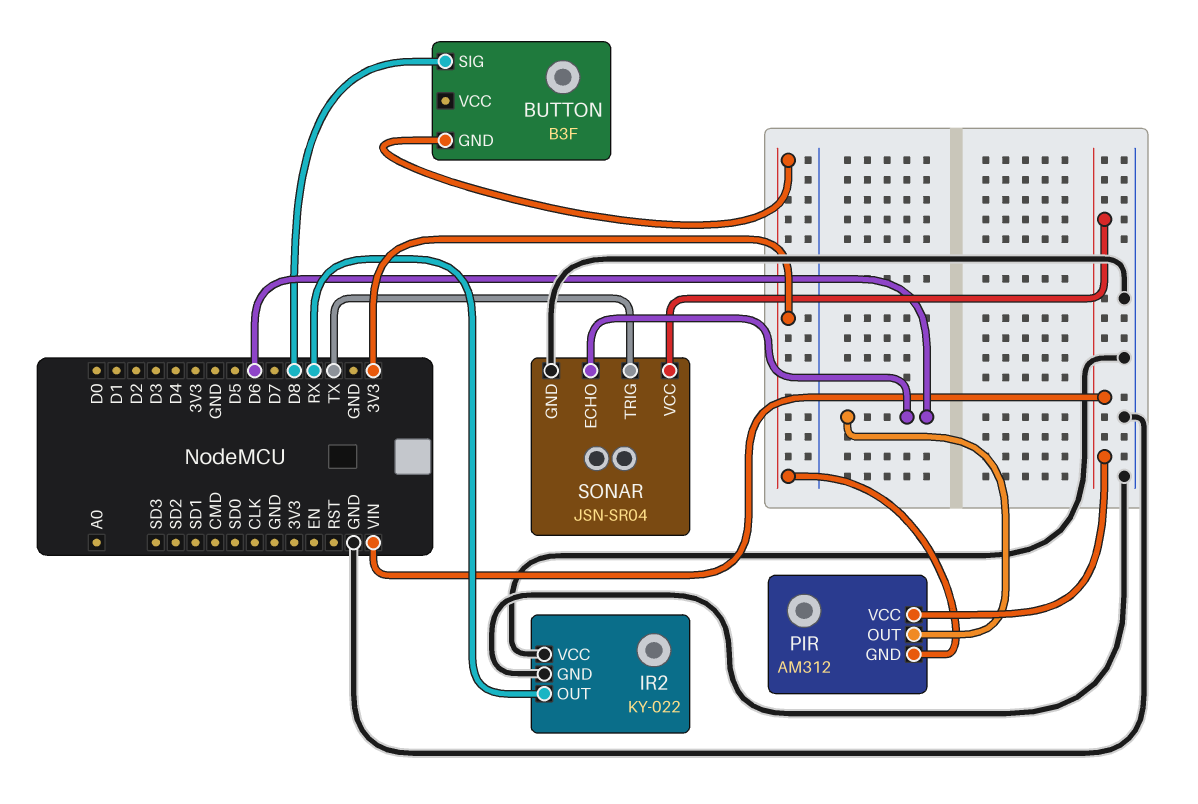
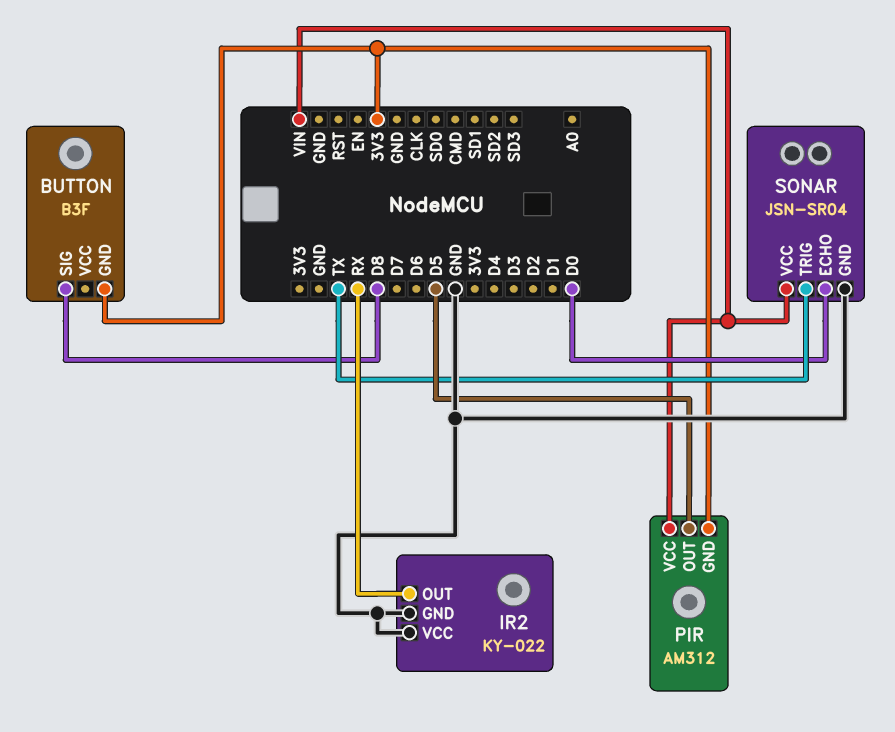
PIR pin OUT: D6 -> D5
SONAR pin ECHO: D6 -> D0

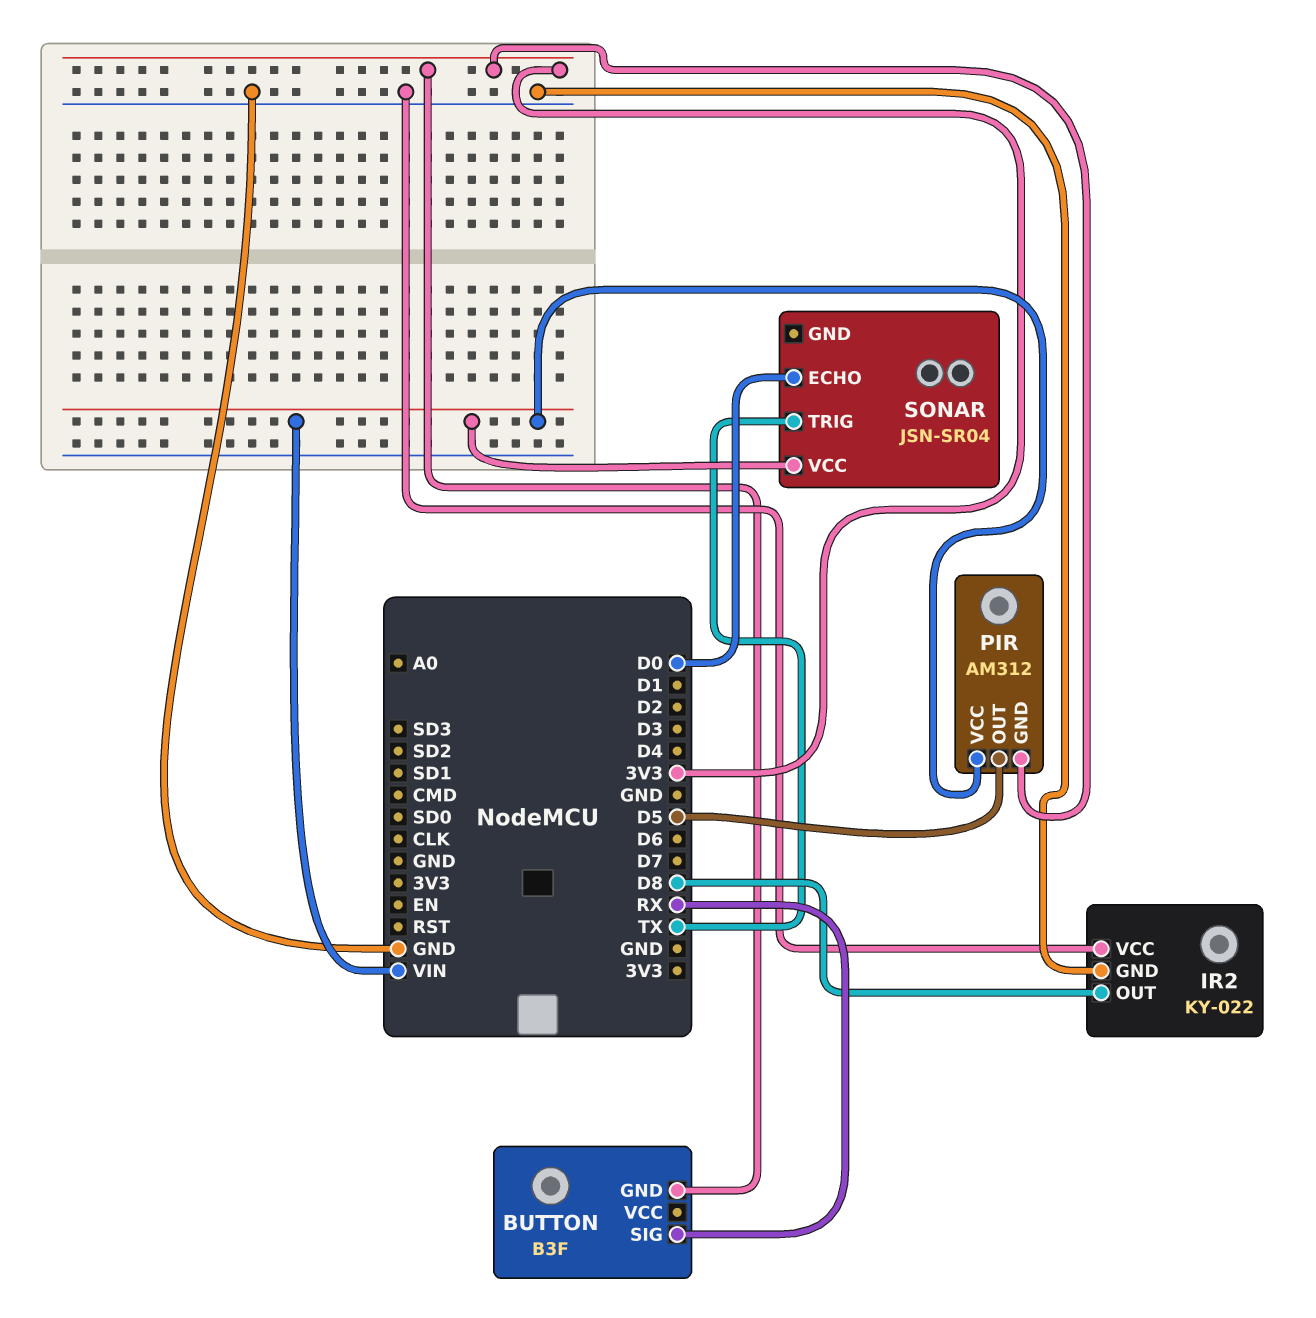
BUTTON pin SIG: D8 -> RX
IR2 pin OUT: RX -> D8
SONAR pin GND: GND -> none

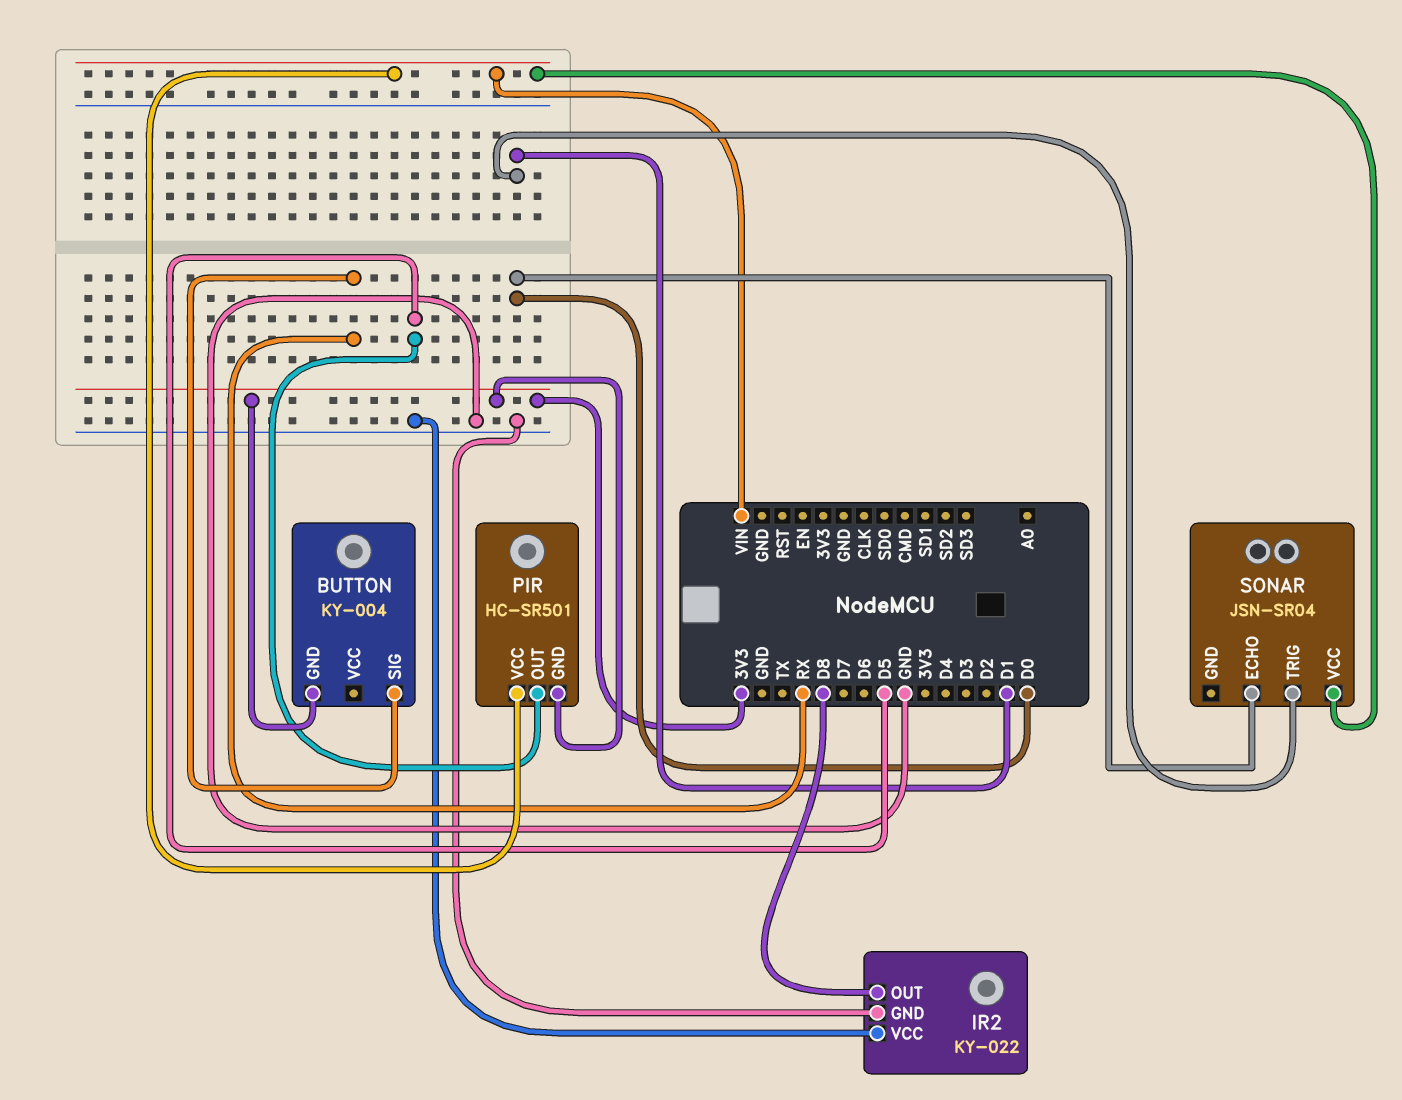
BUTTON: B3F -> KY-004
PIR: AM312 -> HC-SR501
SONAR pin TRIG: TX -> D1

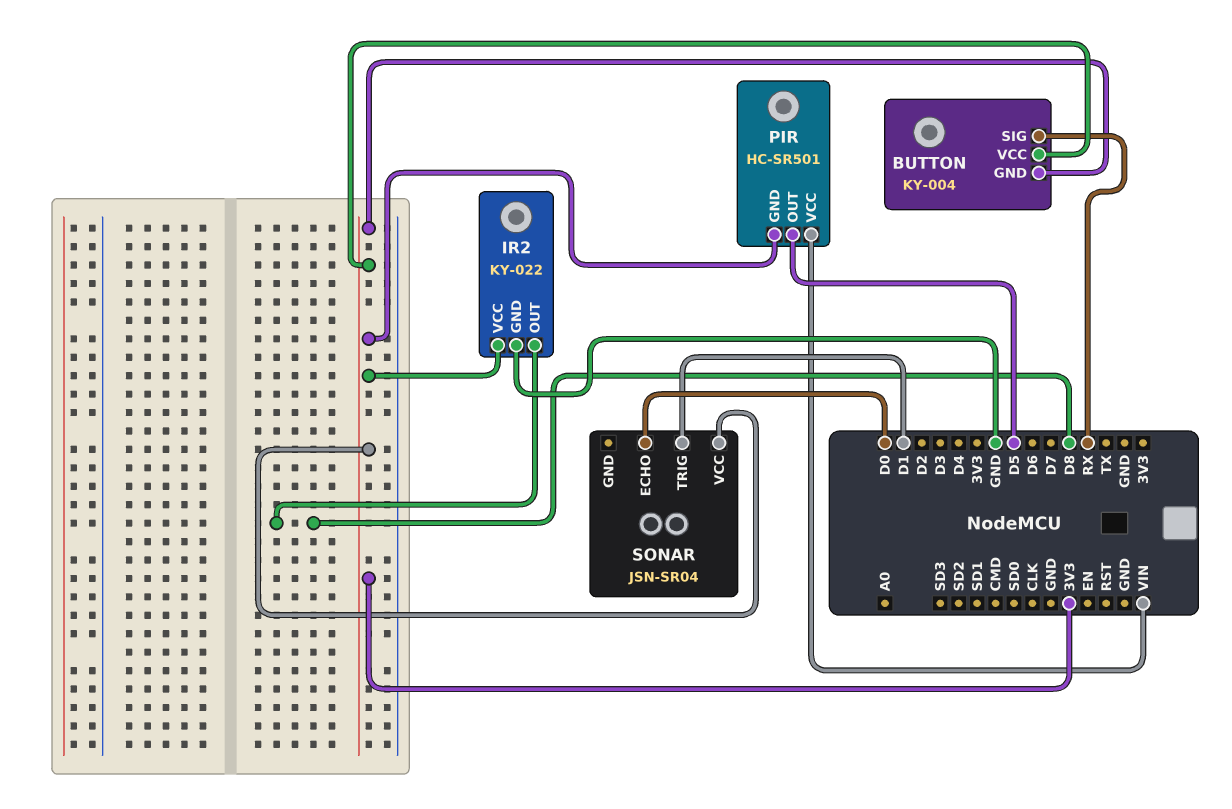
BUTTON pin VCC: none -> 3V3
IR2 pin VCC: GND -> 3V3
SONAR pin VCC: VIN -> 3V3

